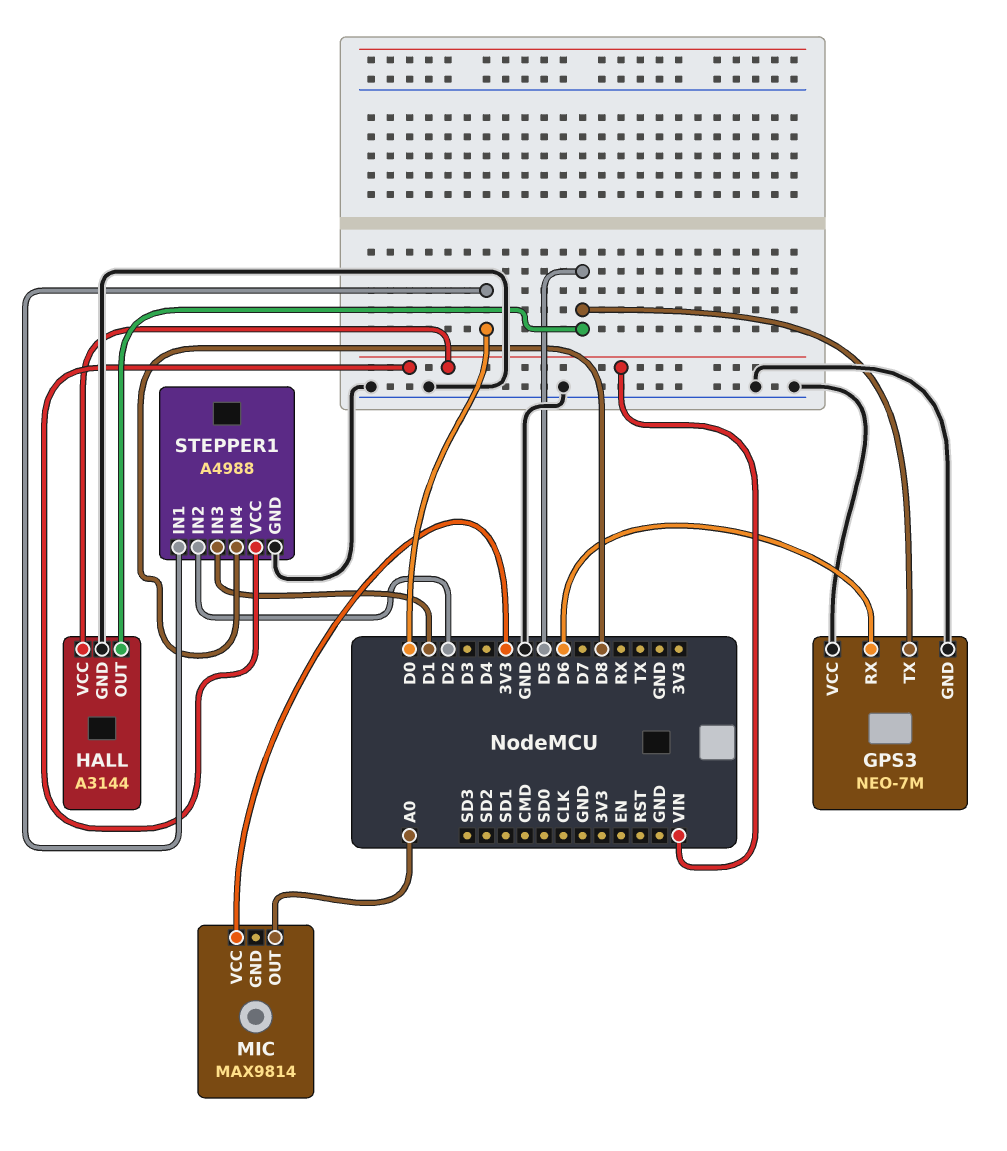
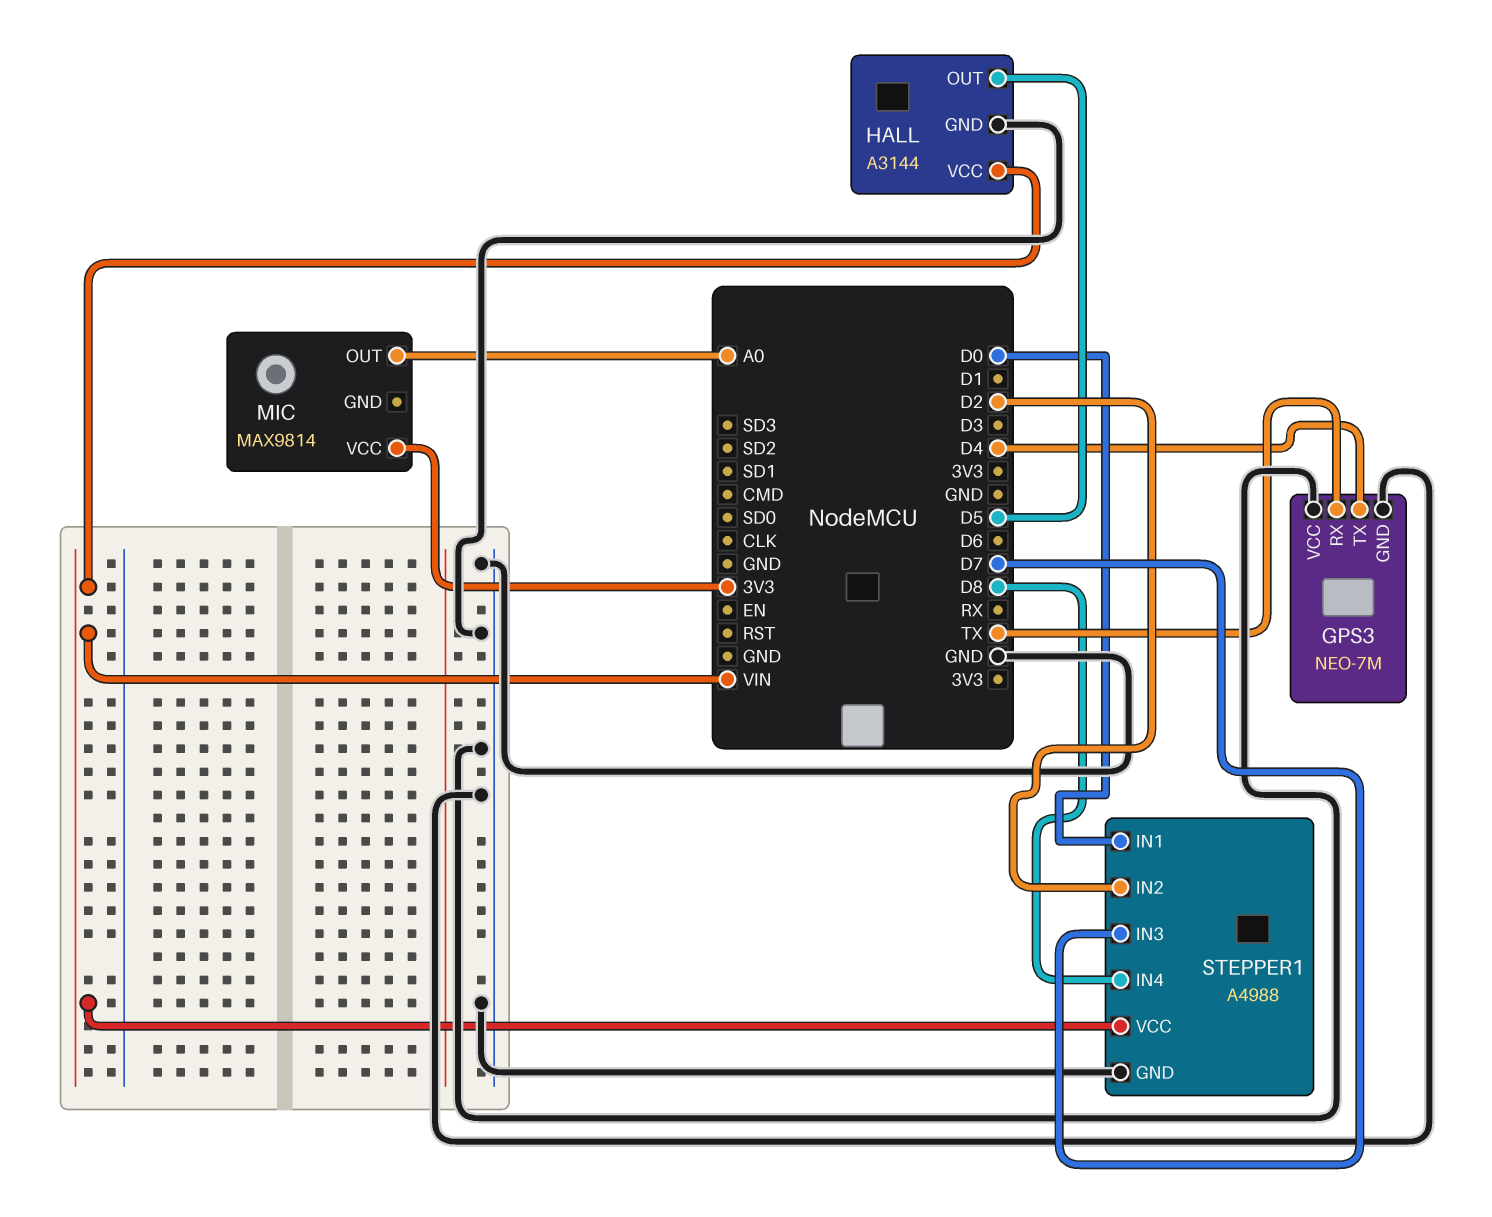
GPS3 pin RX: D6 -> TX
GPS3 pin TX: D5 -> D4
STEPPER1 pin IN3: D1 -> D7

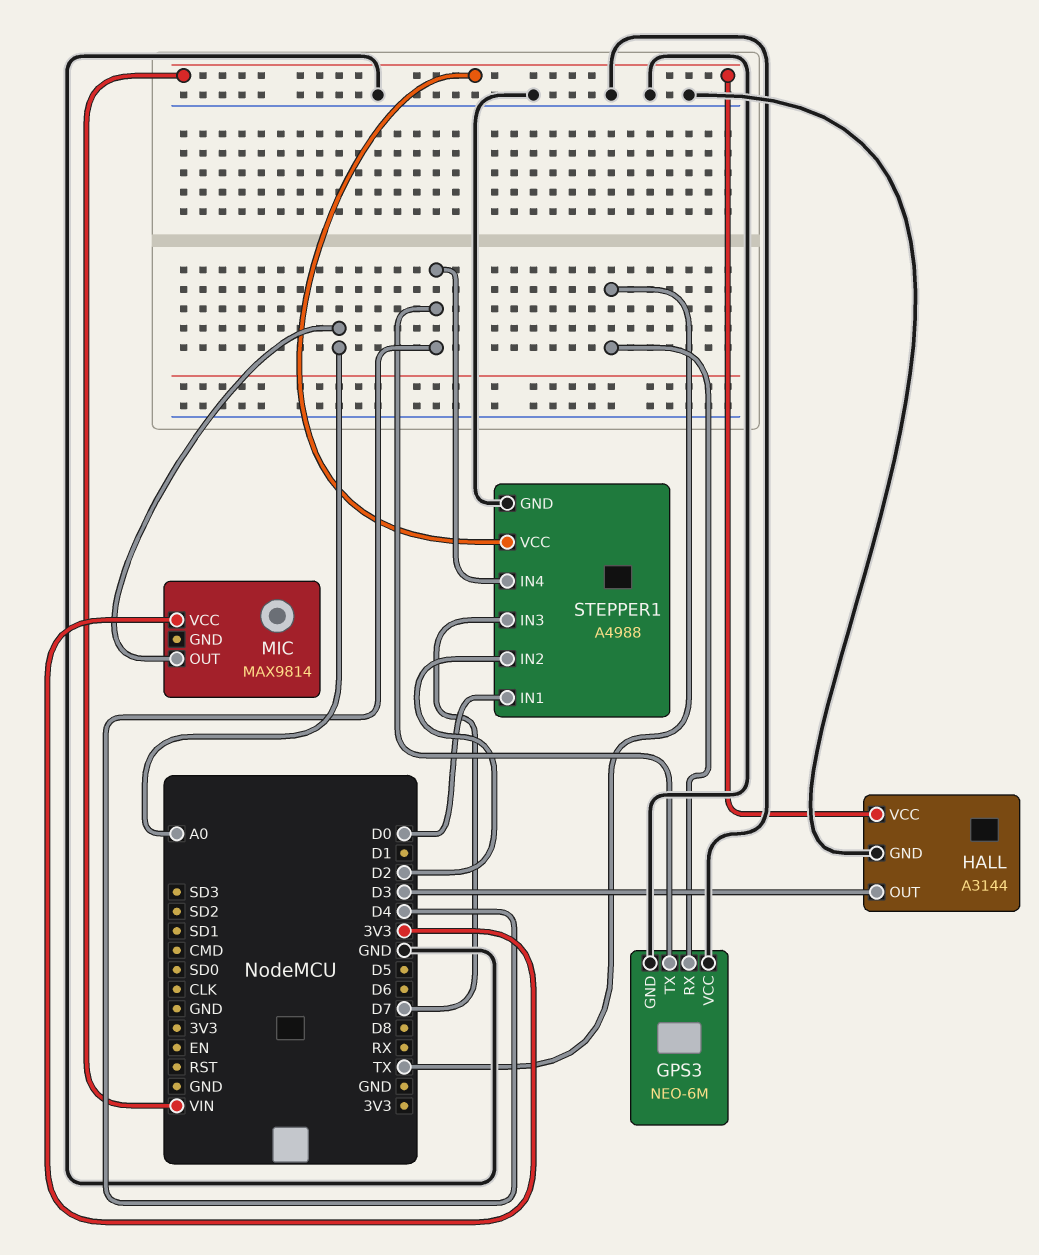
GPS3: NEO-7M -> NEO-6M
HALL pin OUT: D5 -> D3
STEPPER1 pin IN4: D8 -> D4

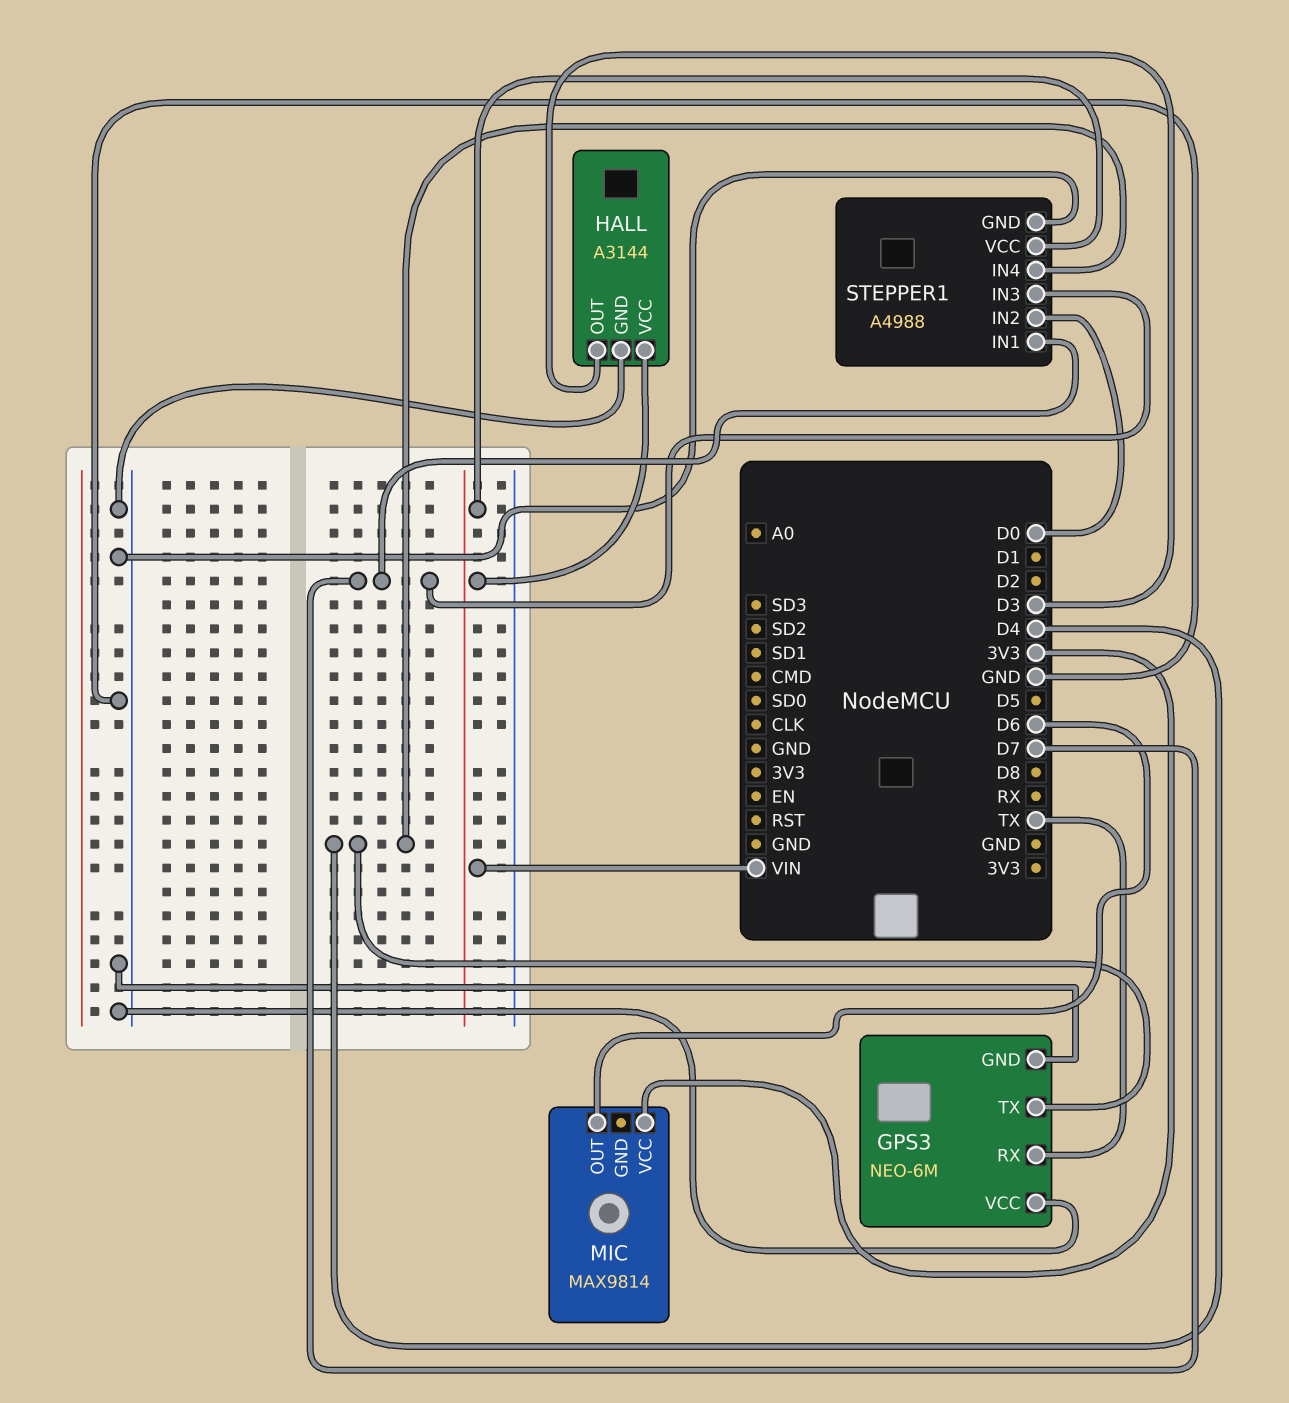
MIC pin OUT: A0 -> D6
STEPPER1 pin IN1: D0 -> D7
STEPPER1 pin IN2: D2 -> D0

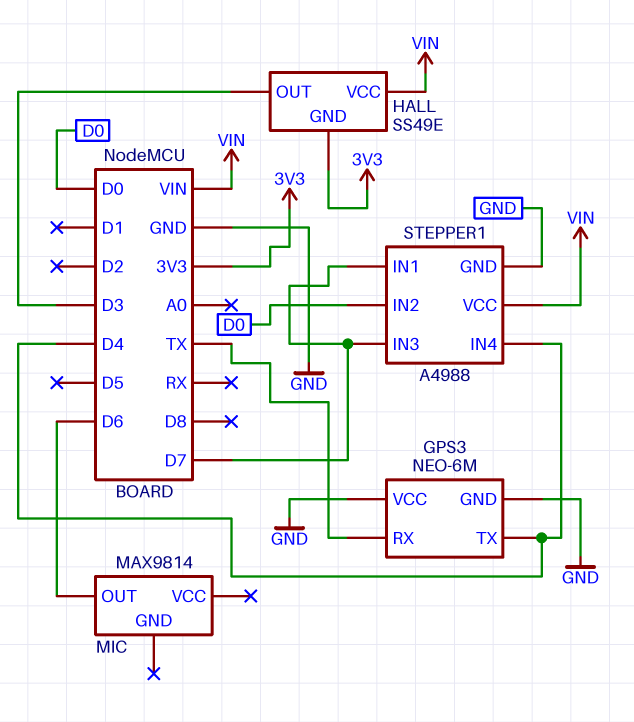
HALL: A3144 -> SS49E
HALL pin GND: GND -> 3V3
MIC pin VCC: 3V3 -> none

